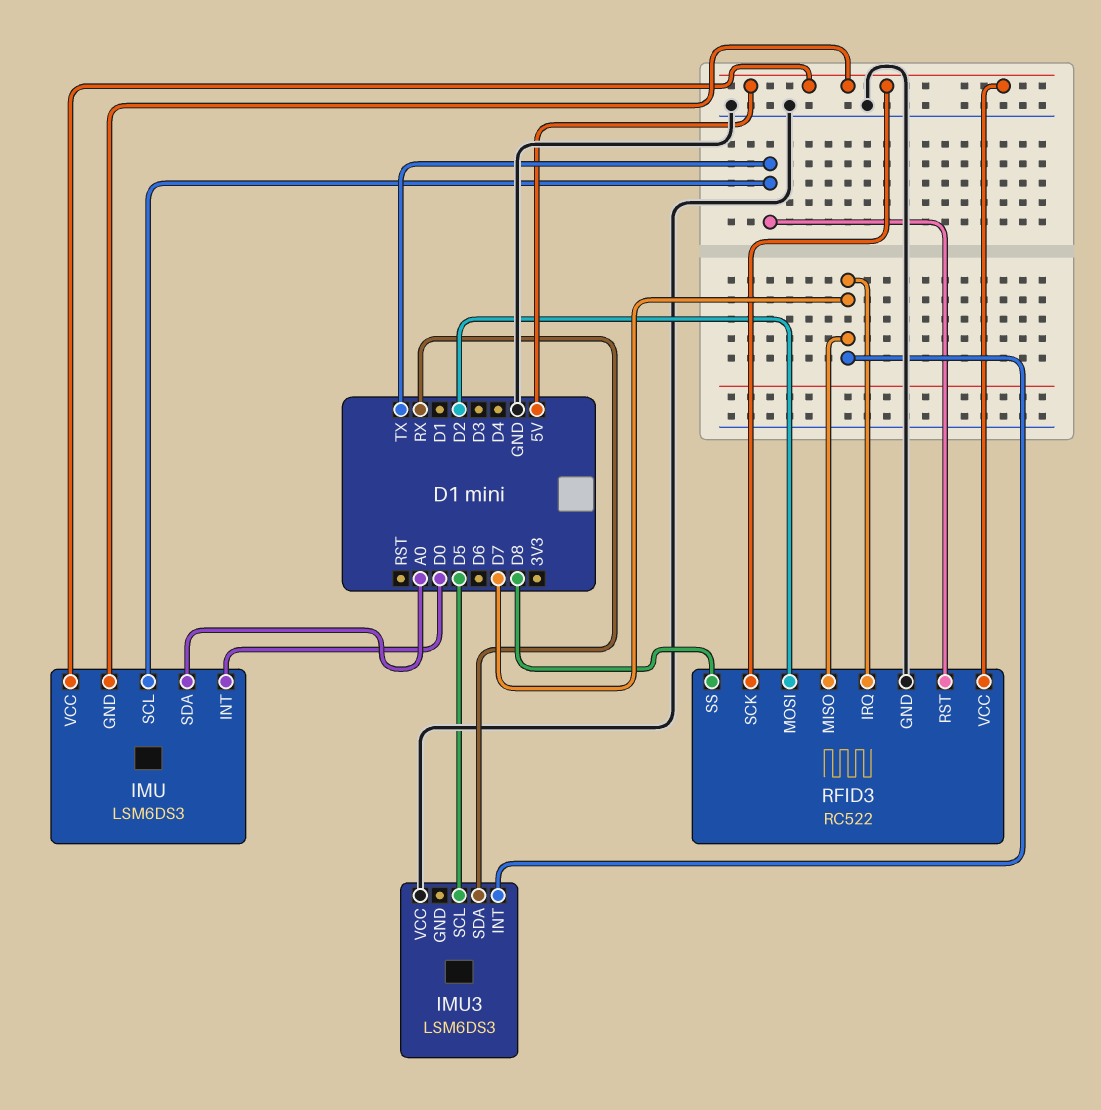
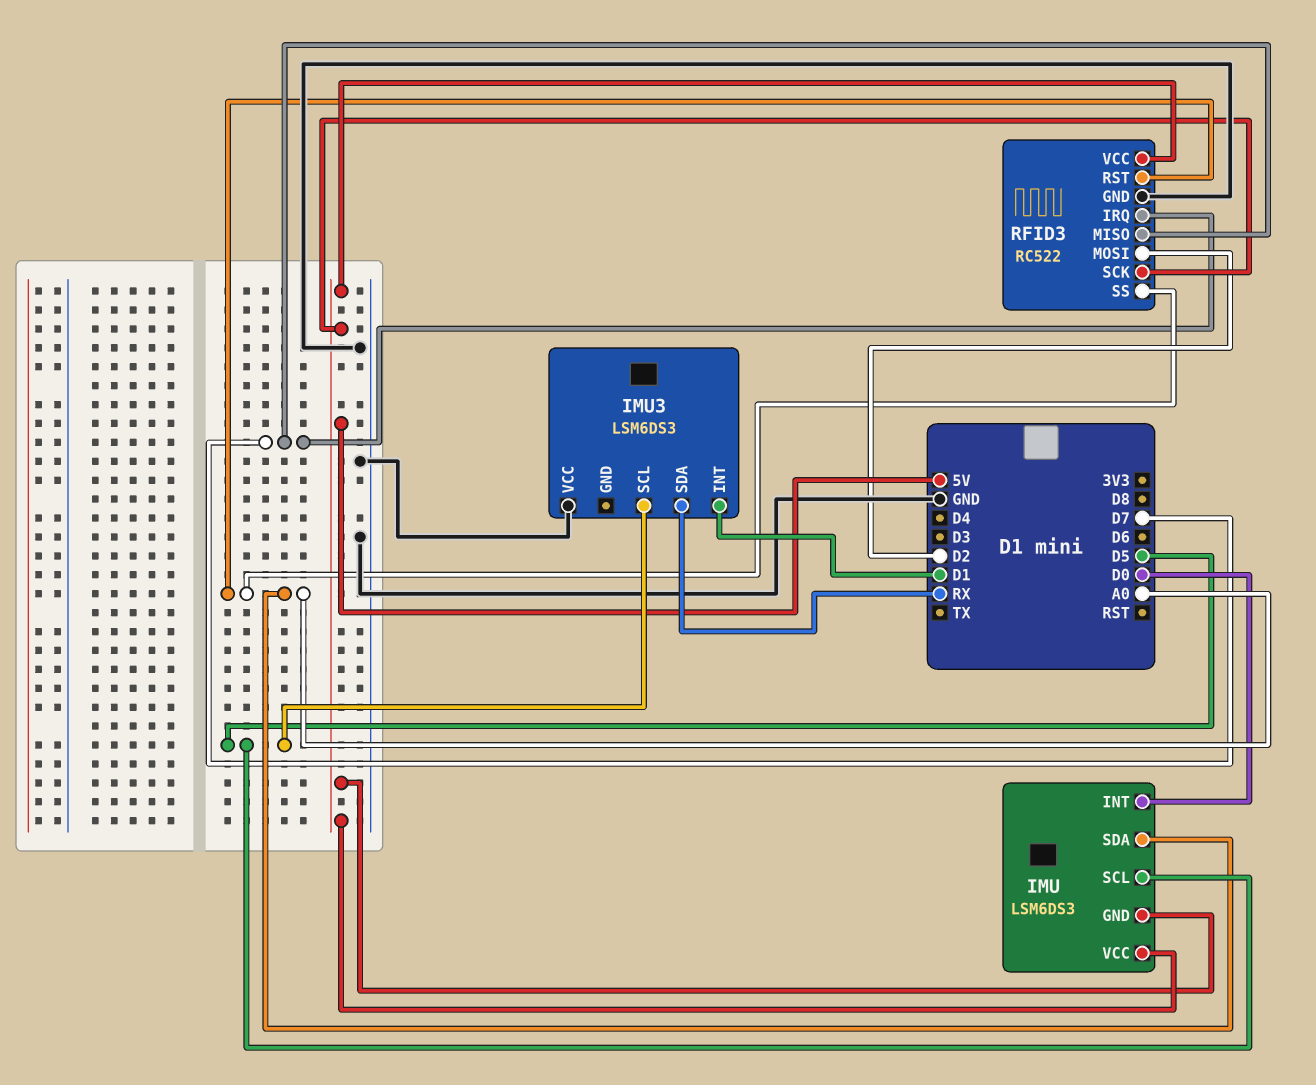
IMU pin SCL: TX -> D5
IMU3 pin INT: D7 -> D1
RFID3 pin RST: TX -> A0
RFID3 pin SS: D8 -> A0

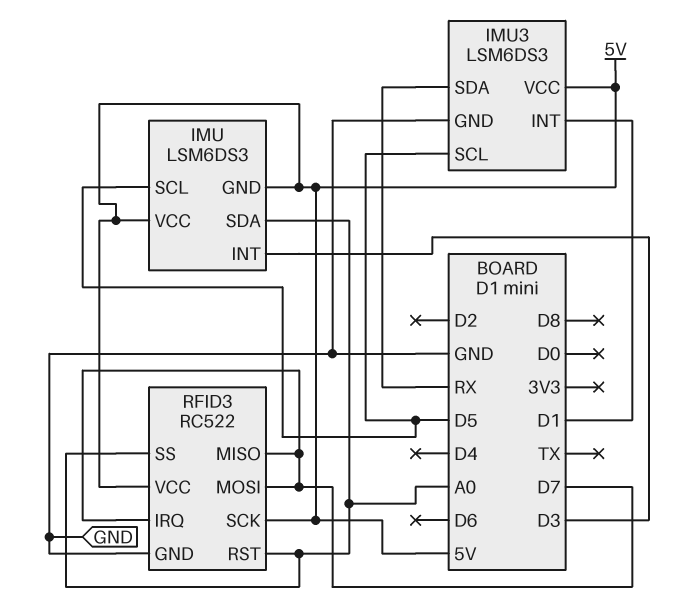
IMU pin INT: D0 -> D3
IMU3 pin GND: none -> GND
IMU3 pin VCC: GND -> 5V
RFID3 pin MOSI: D2 -> D7

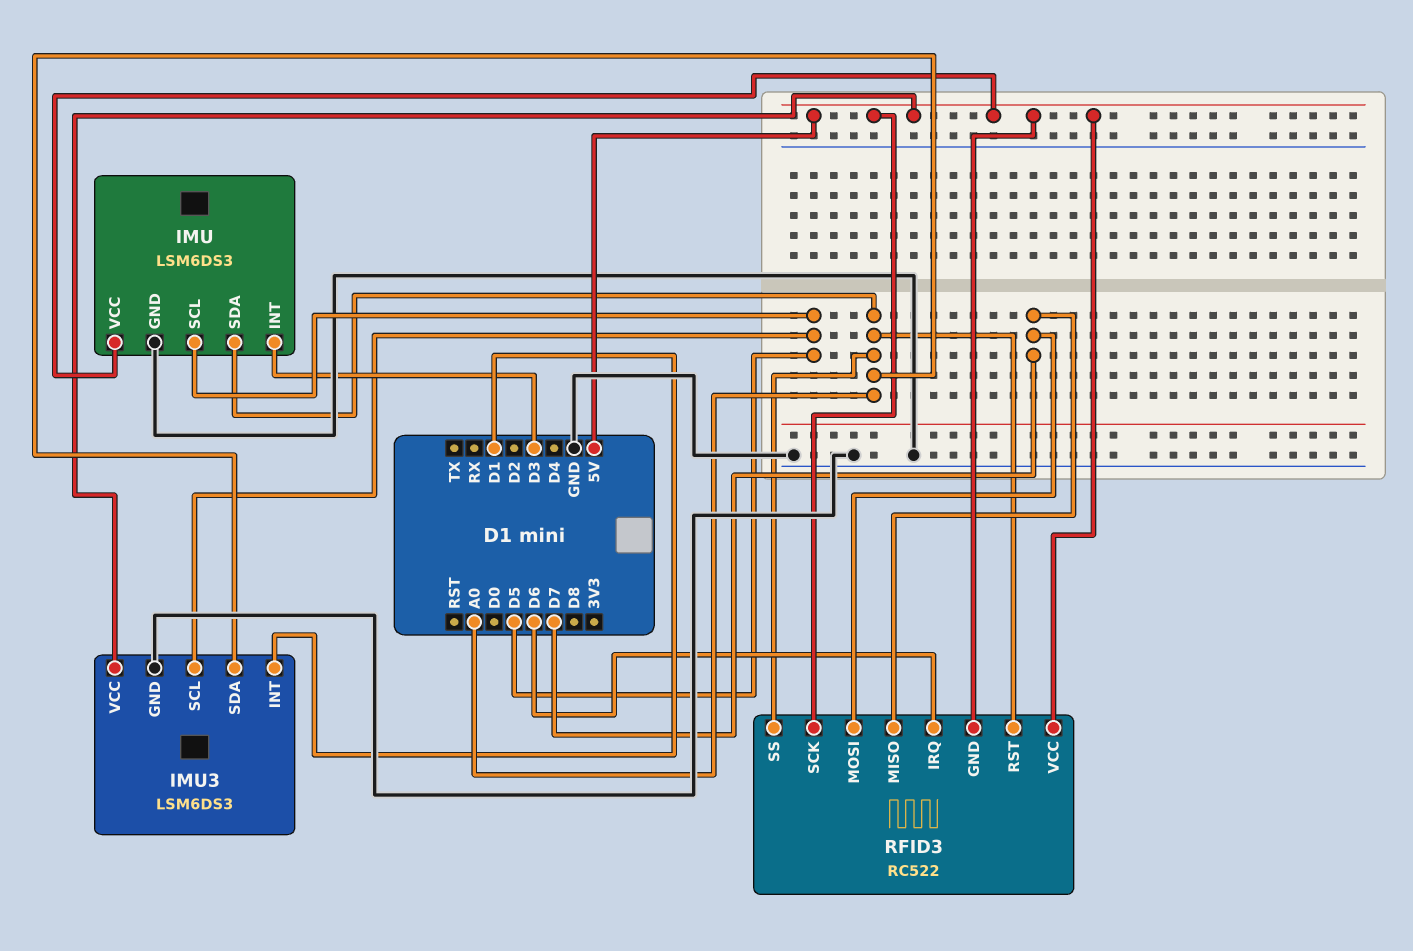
IMU pin GND: 5V -> GND
IMU3 pin SDA: RX -> A0
RFID3 pin GND: GND -> 5V
RFID3 pin IRQ: D7 -> D6

